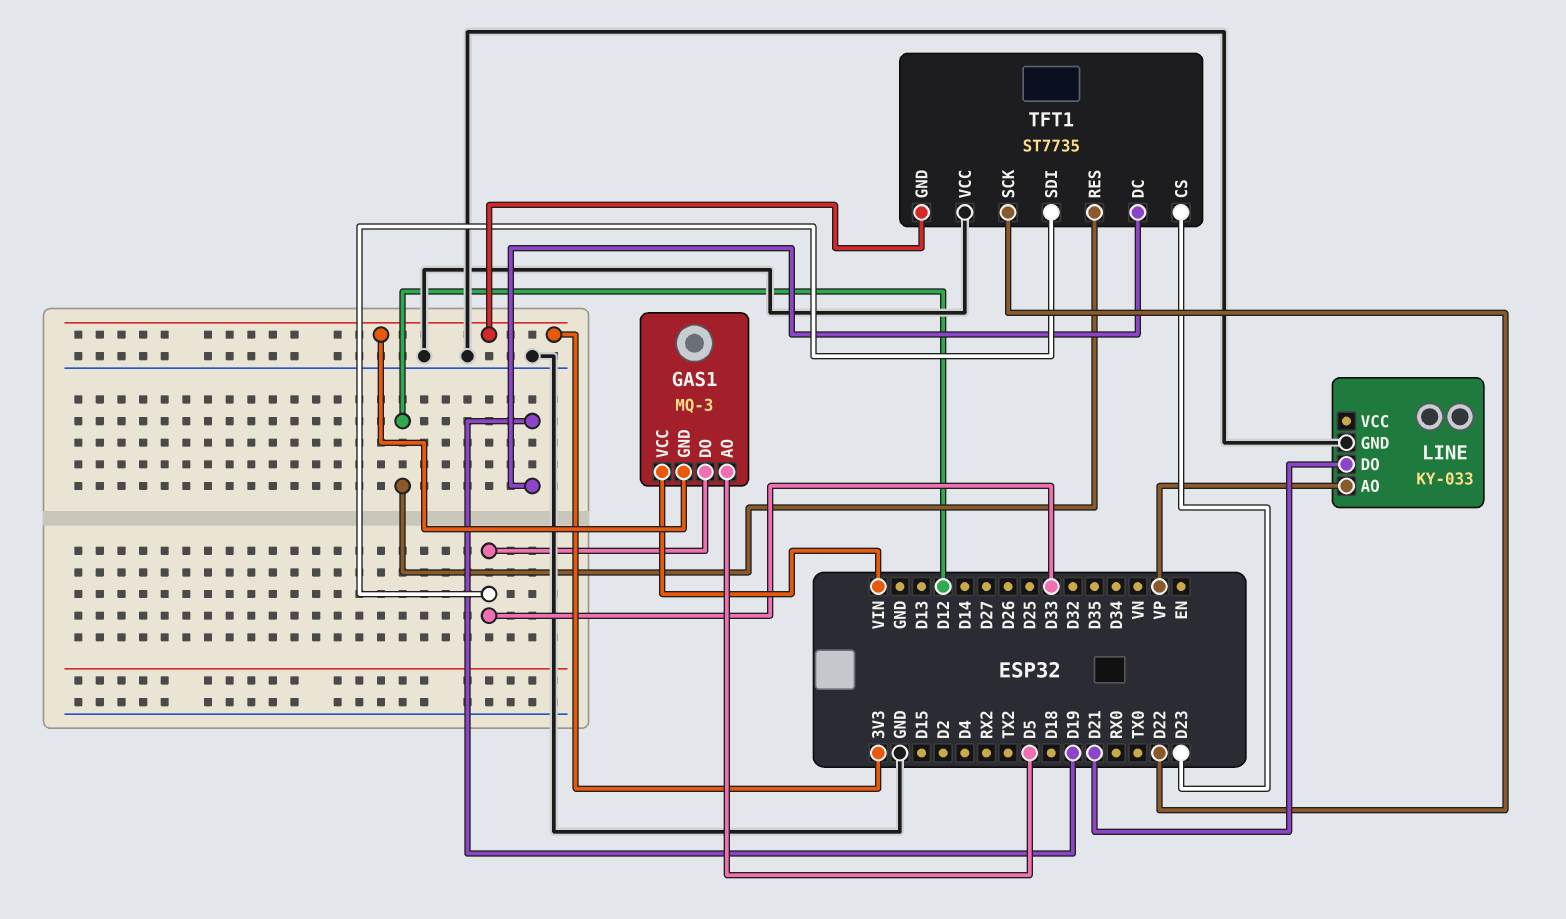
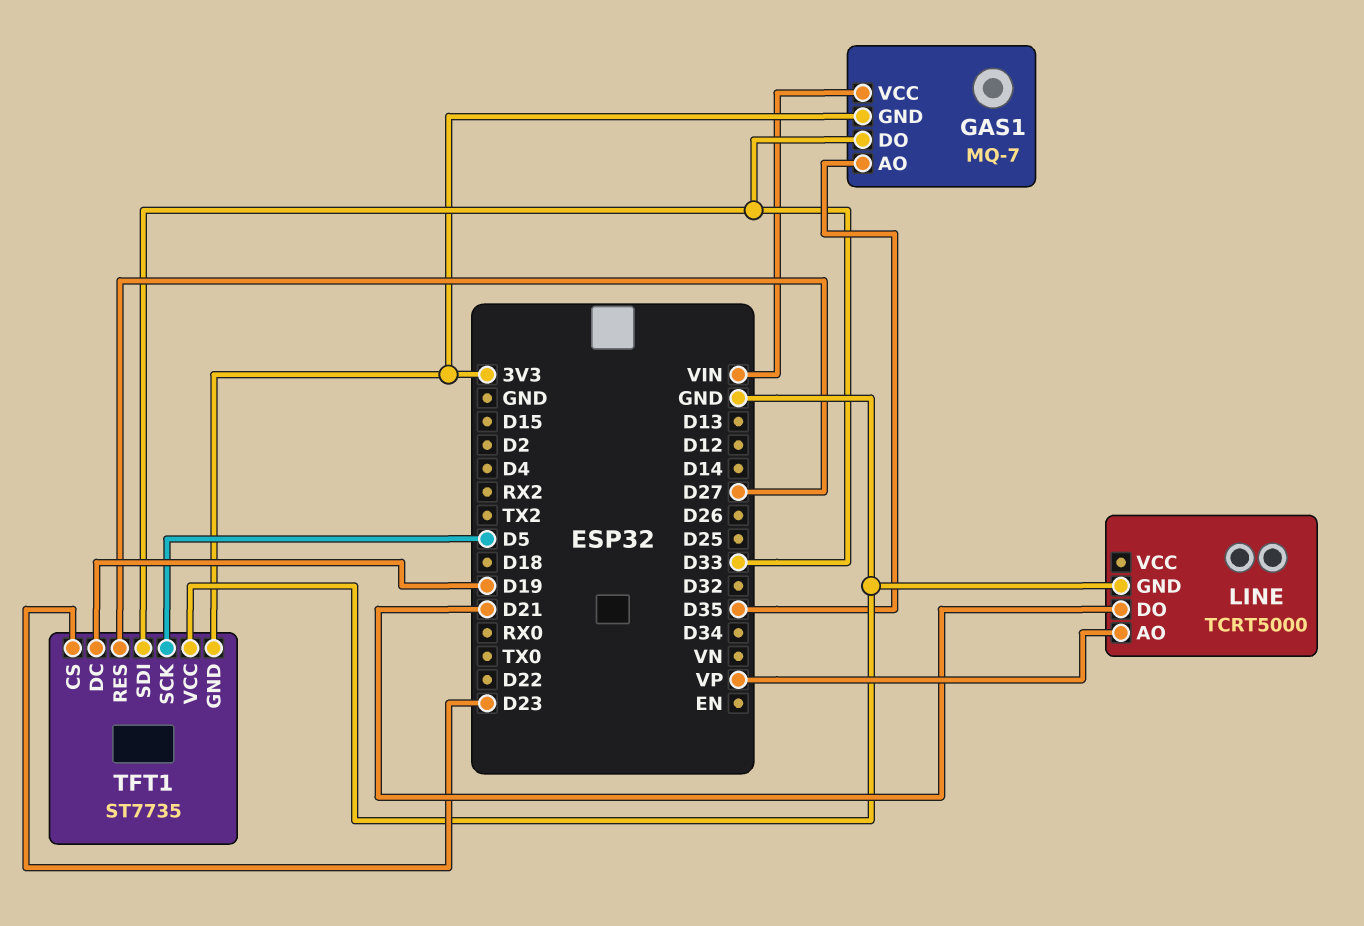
GAS1: MQ-3 -> MQ-7
GAS1 pin AO: D5 -> D35
LINE: KY-033 -> TCRT5000
TFT1 pin RES: D12 -> D27
TFT1 pin SCK: D22 -> D5

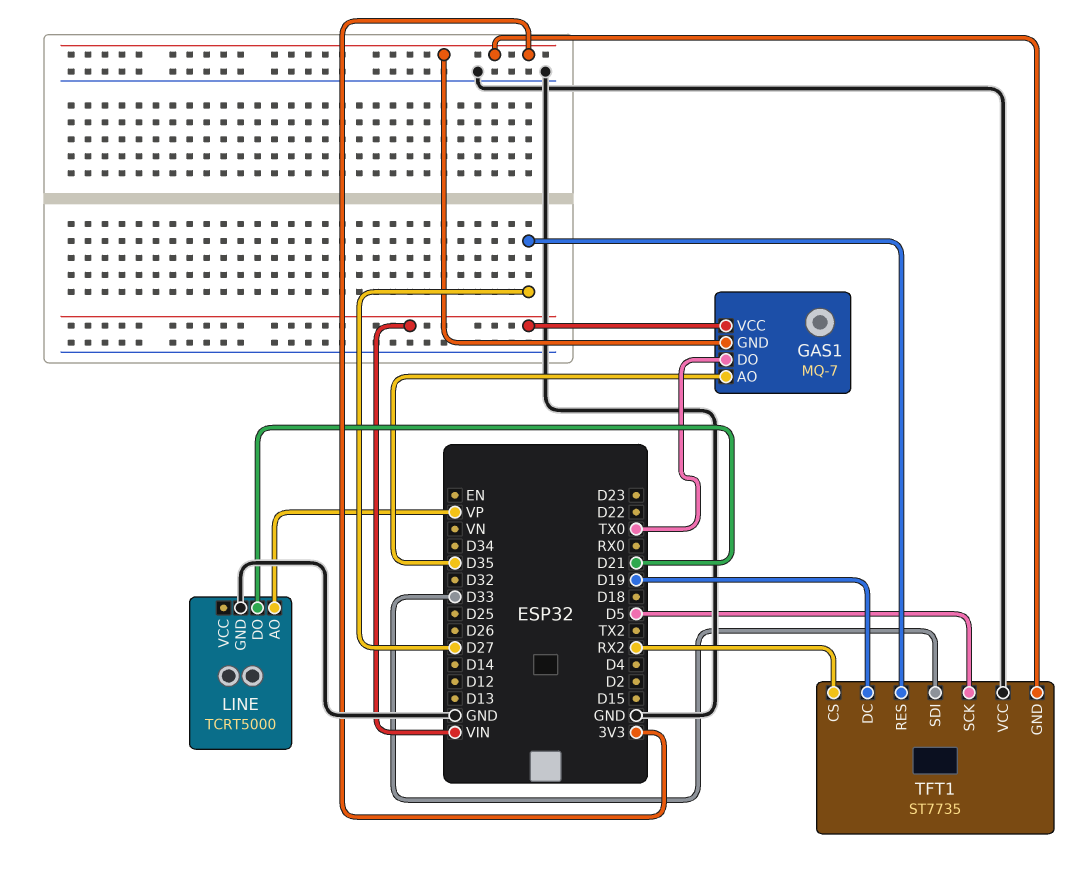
GAS1 pin DO: D33 -> TX0
TFT1 pin CS: D23 -> RX2

